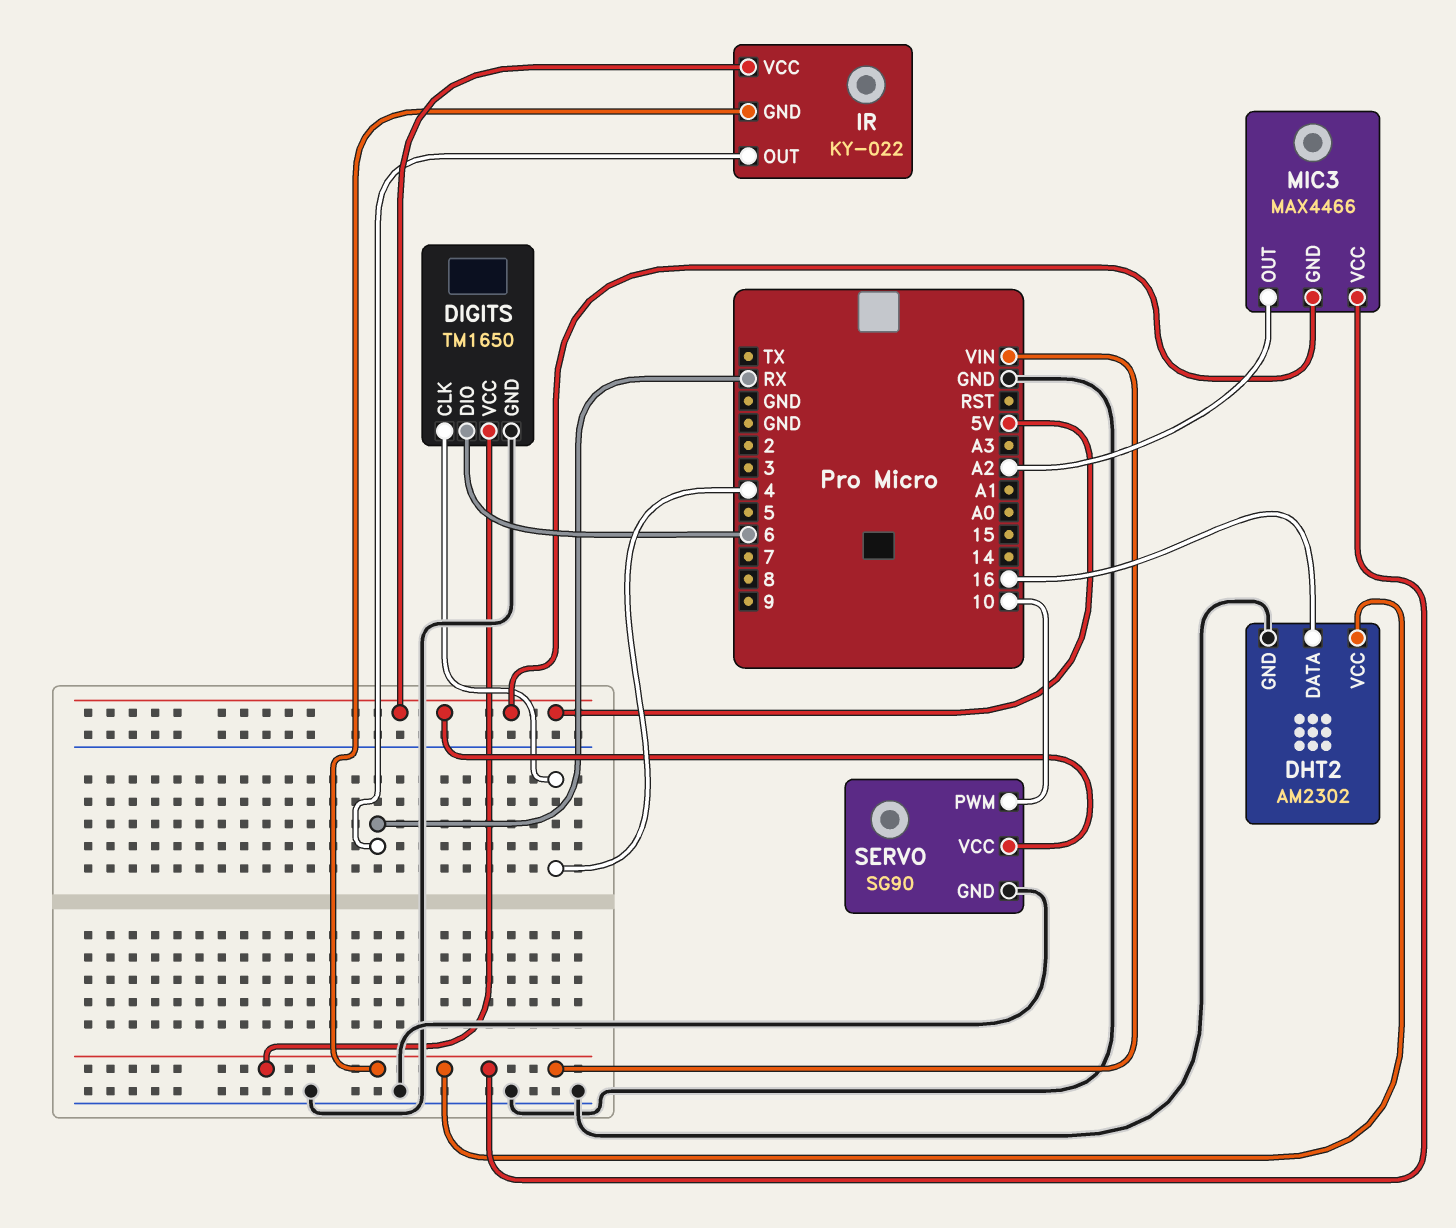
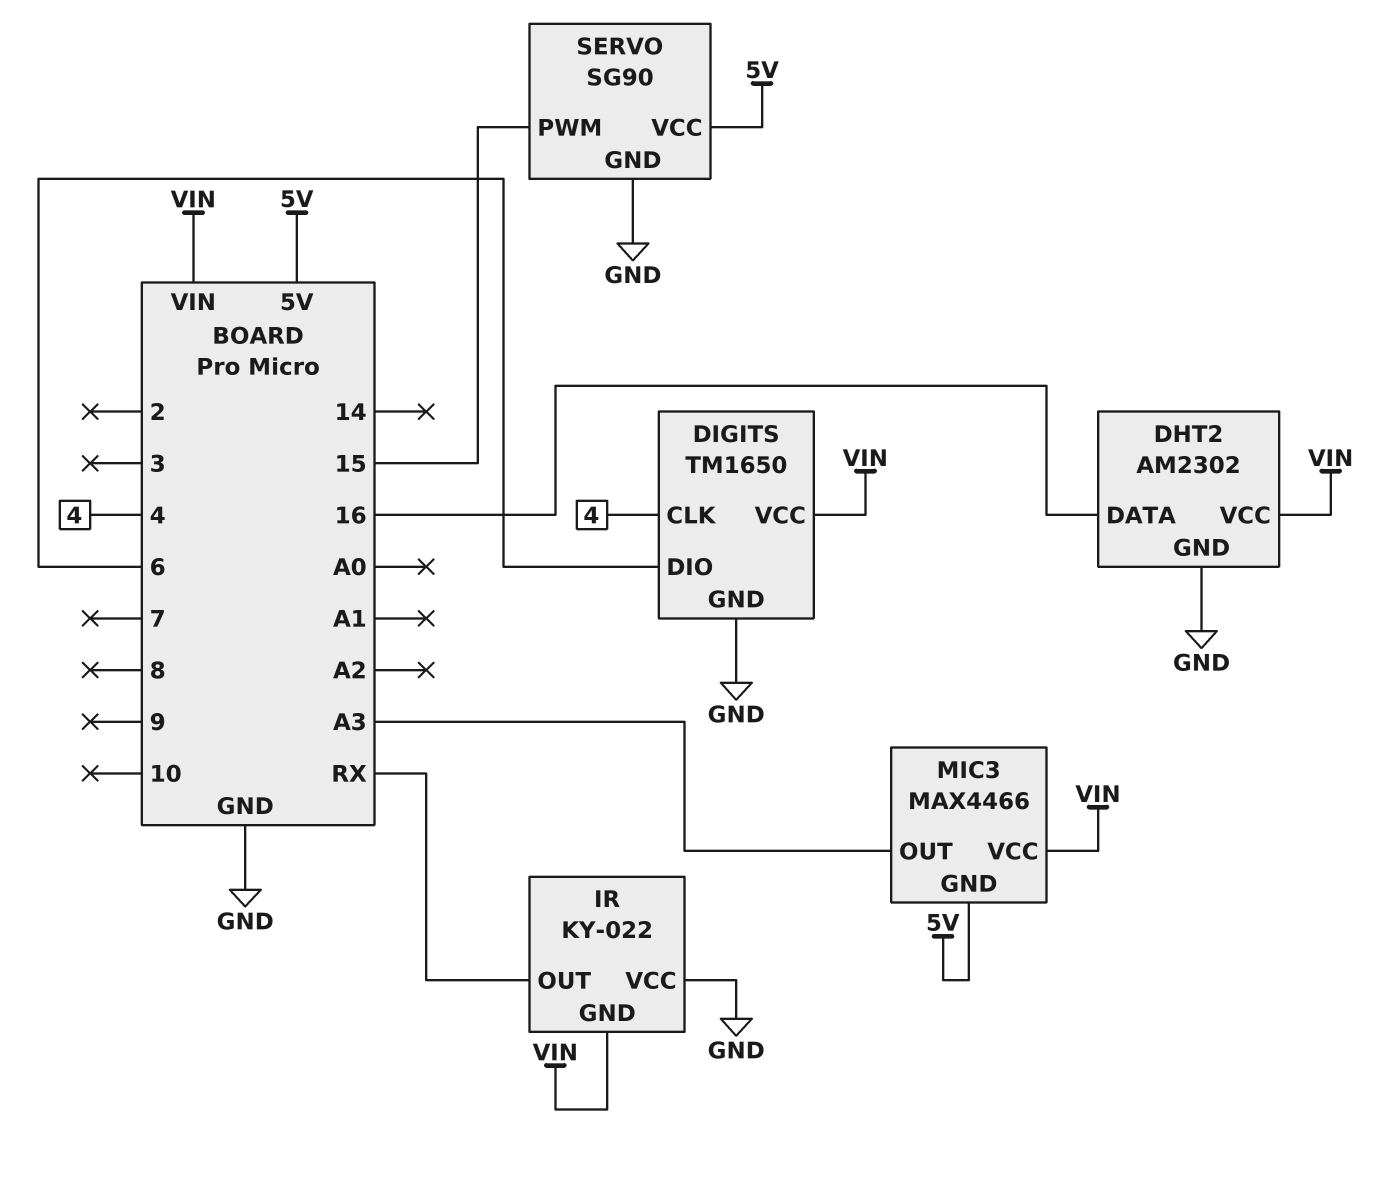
IR pin VCC: 5V -> GND
MIC3 pin OUT: A2 -> A3
SERVO pin PWM: 10 -> 15

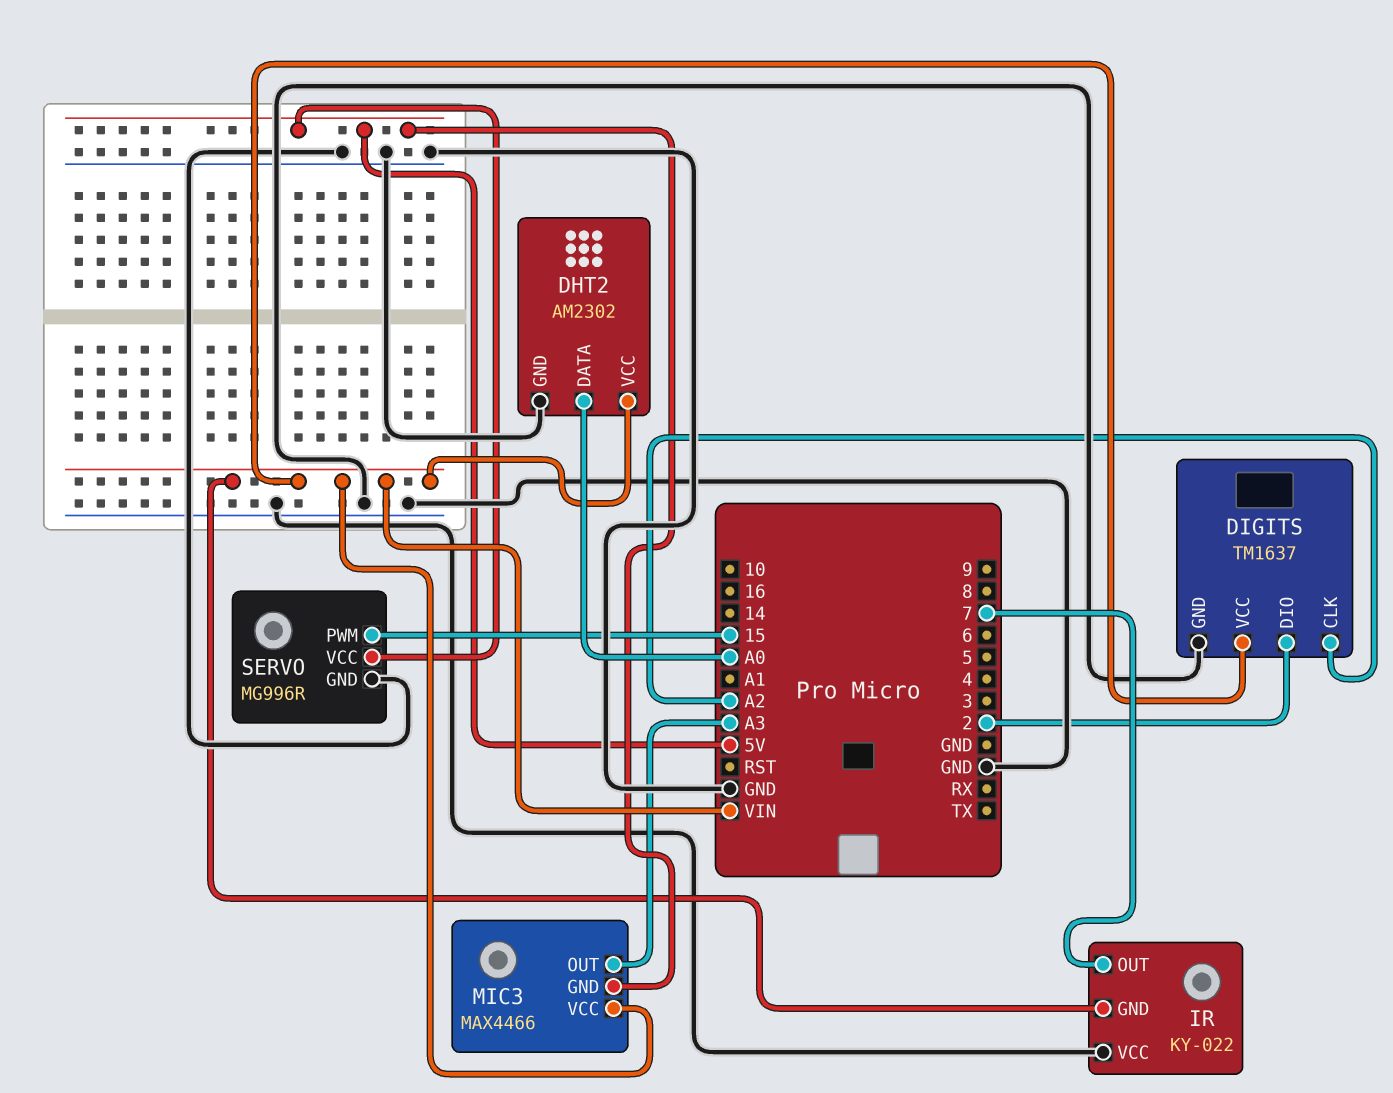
DHT2 pin DATA: 16 -> A0
DIGITS: TM1650 -> TM1637
DIGITS pin CLK: 4 -> A2
DIGITS pin DIO: 6 -> 2
IR pin OUT: RX -> 7
SERVO: SG90 -> MG996R

